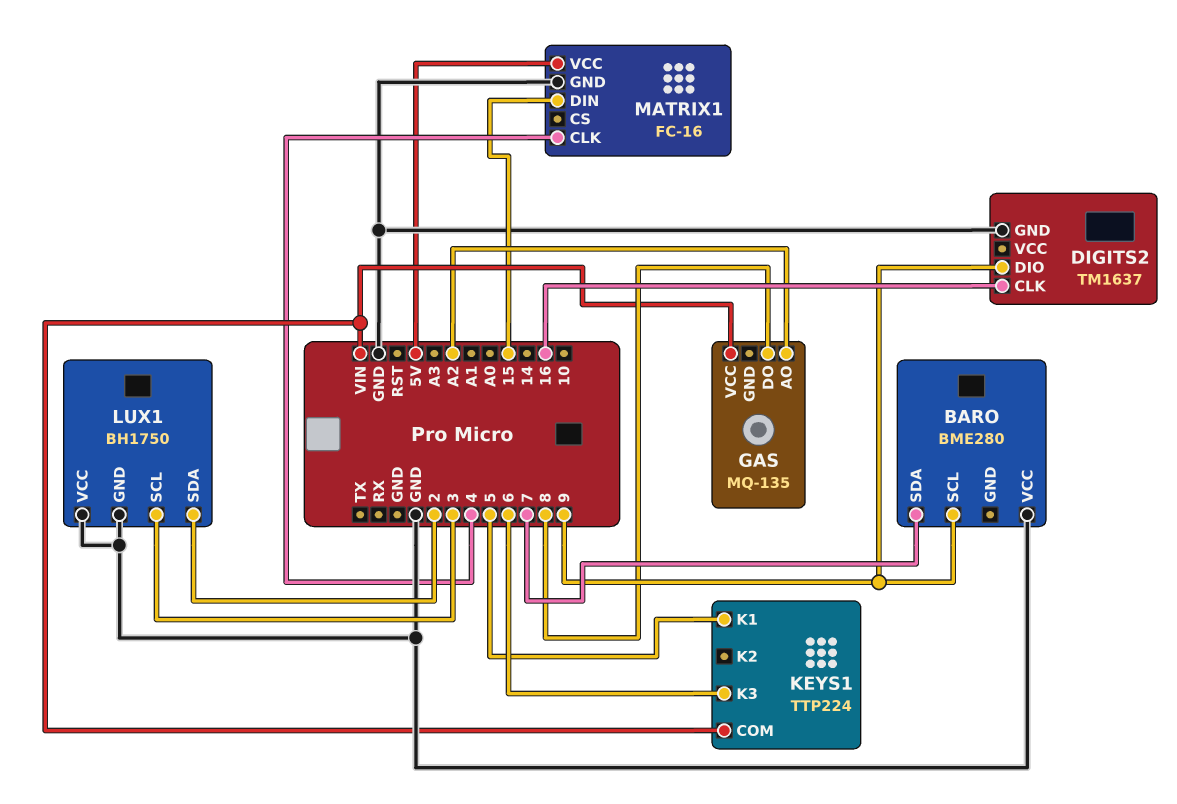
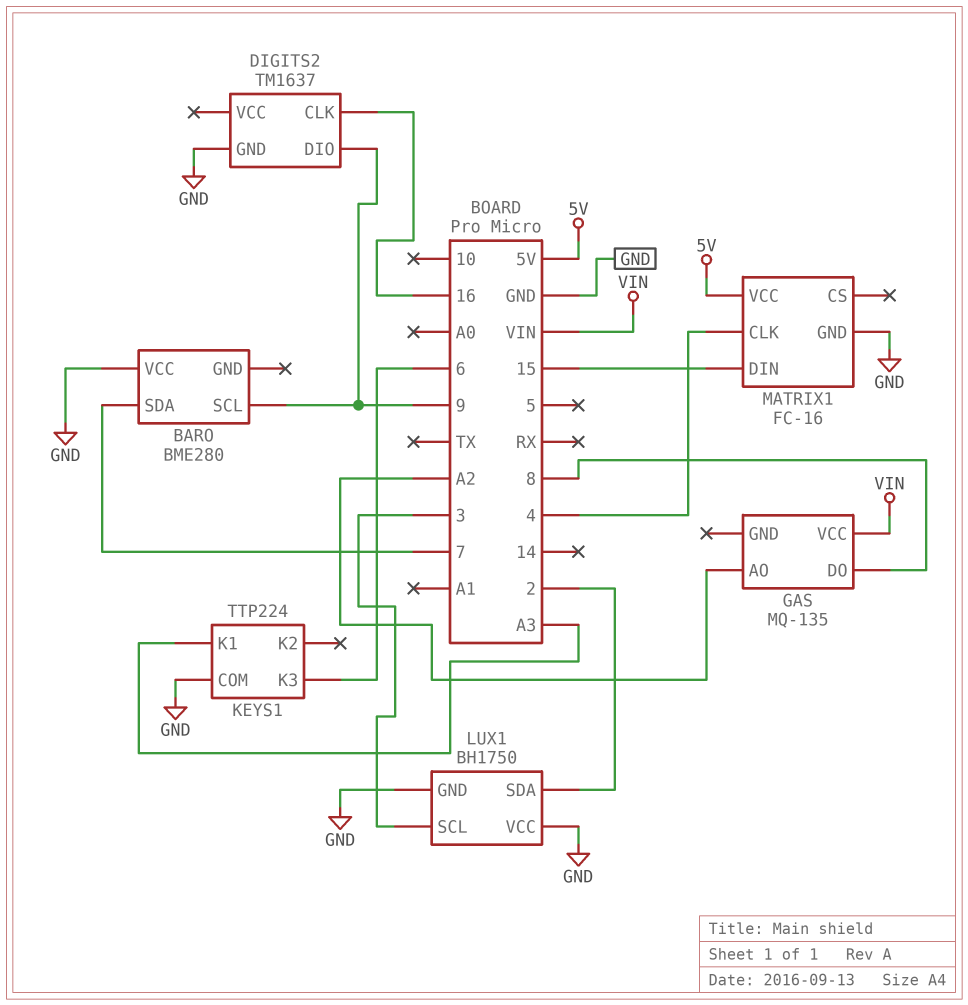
KEYS1 pin COM: VIN -> GND
KEYS1 pin K1: 5 -> A3

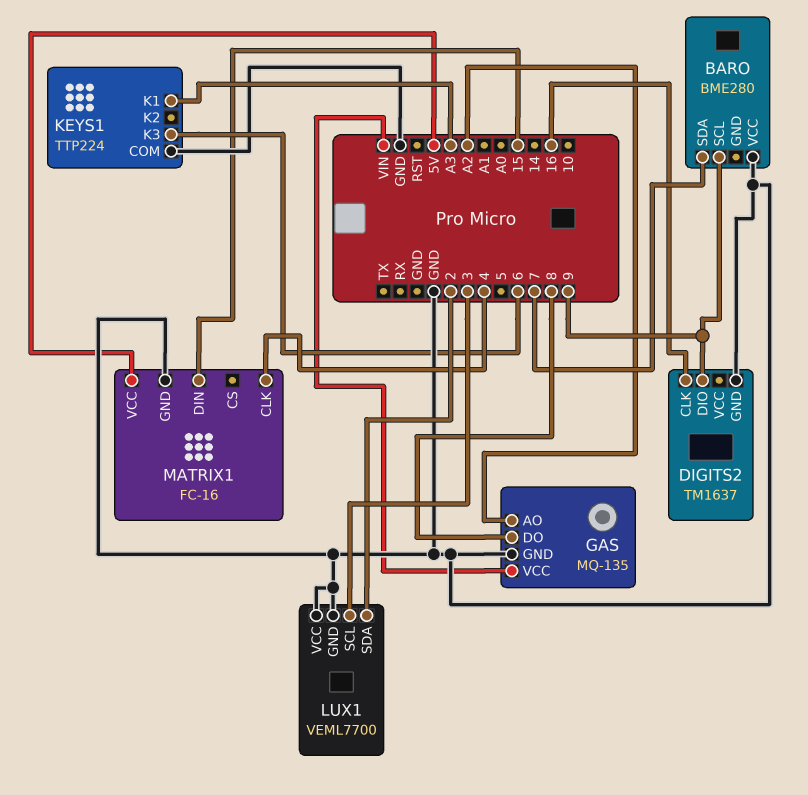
GAS pin GND: none -> GND
LUX1: BH1750 -> VEML7700

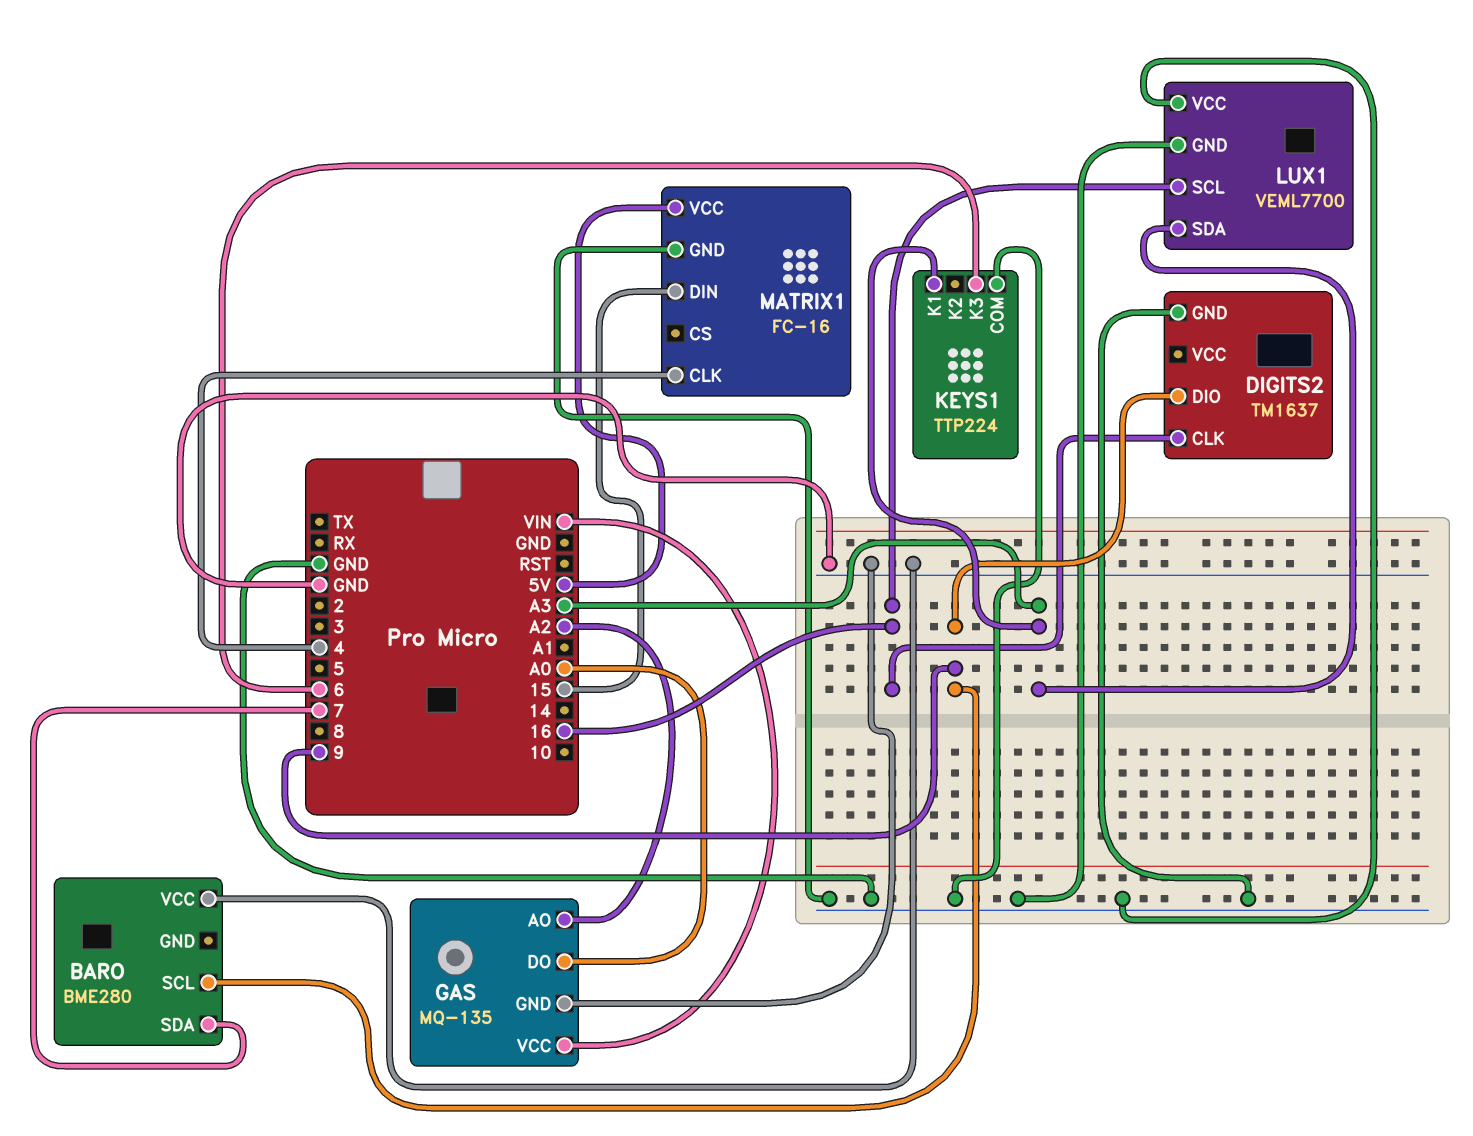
GAS pin DO: 8 -> A0
LUX1 pin SCL: 3 -> 16
LUX1 pin SDA: 2 -> A3

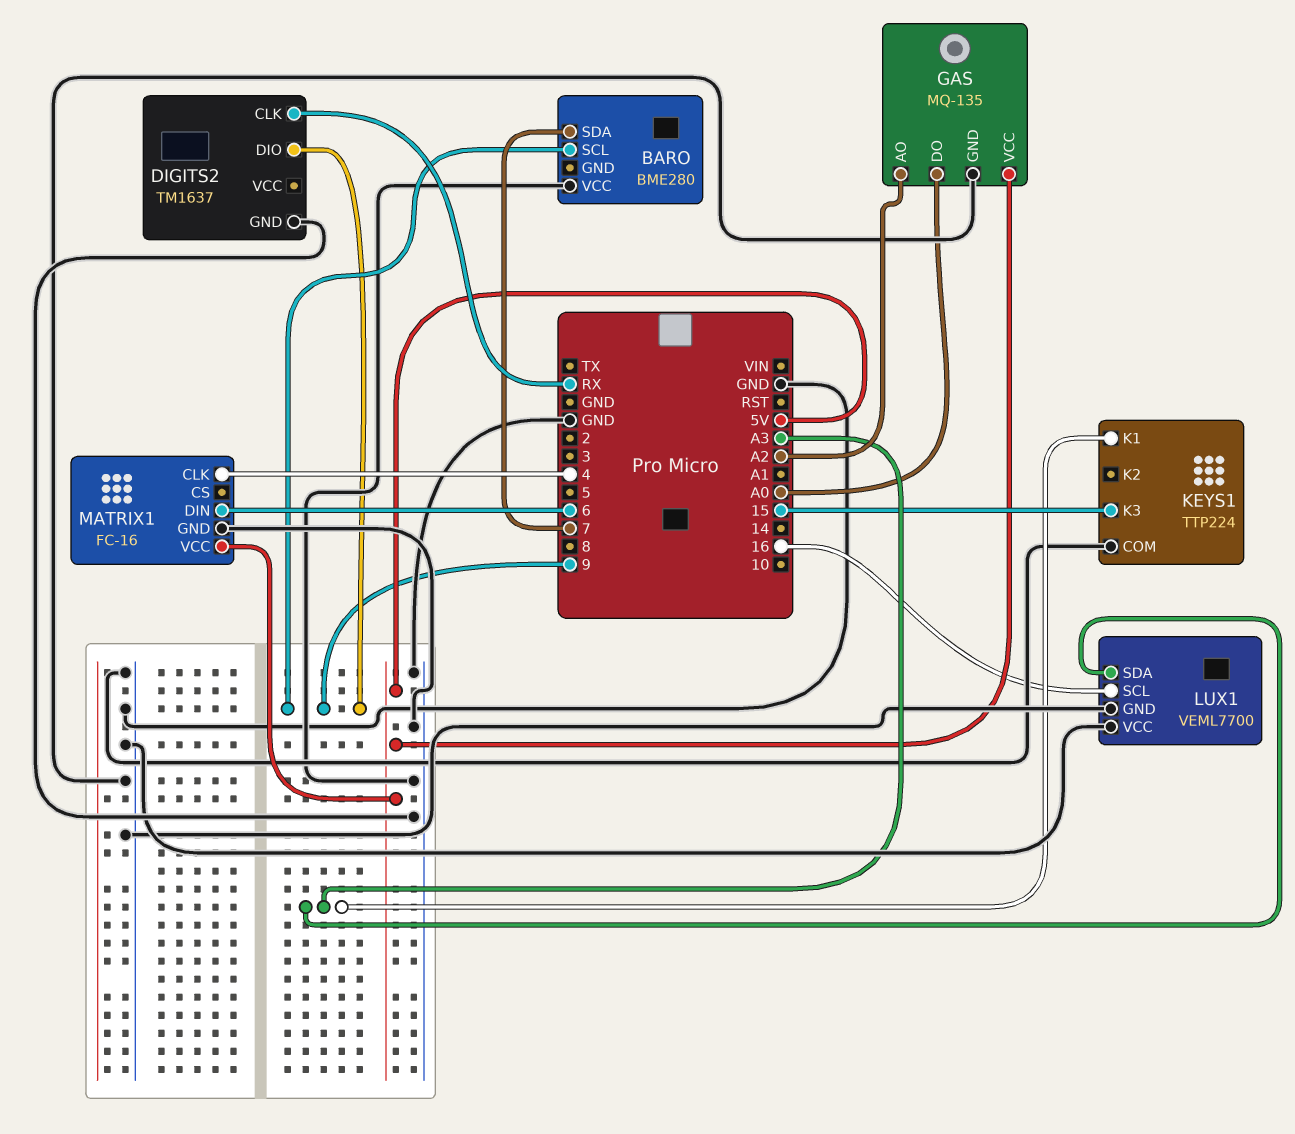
DIGITS2 pin CLK: 16 -> RX
GAS pin VCC: VIN -> 5V
KEYS1 pin K3: 6 -> 15
MATRIX1 pin DIN: 15 -> 6

